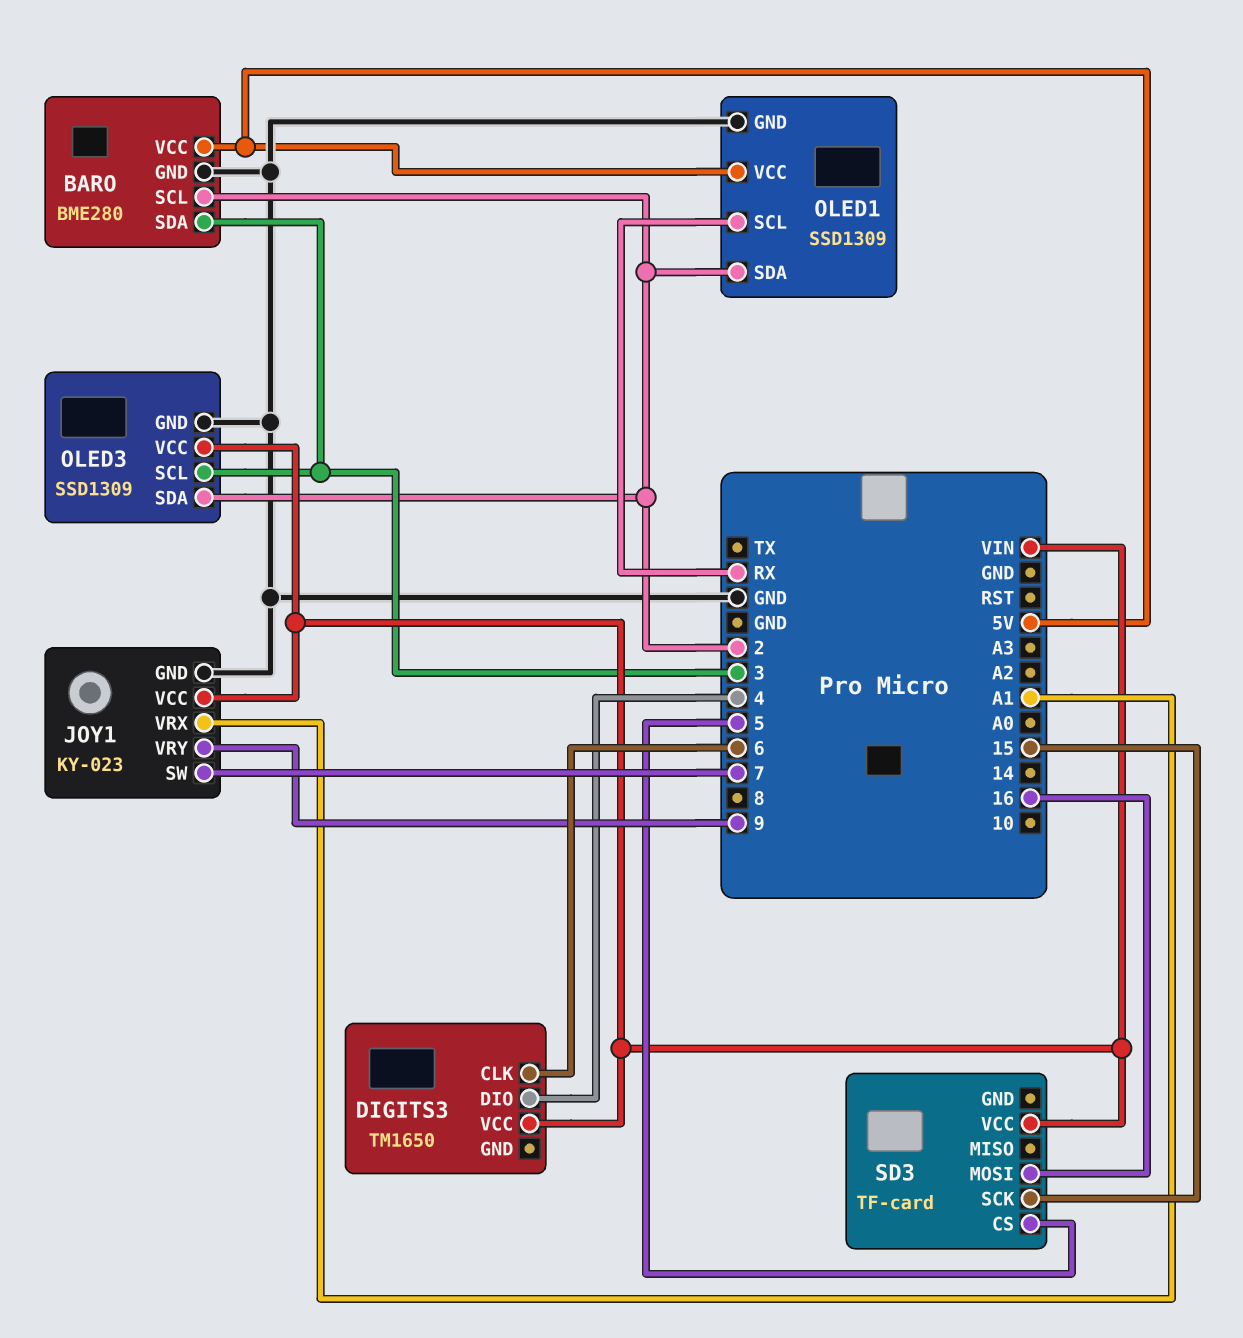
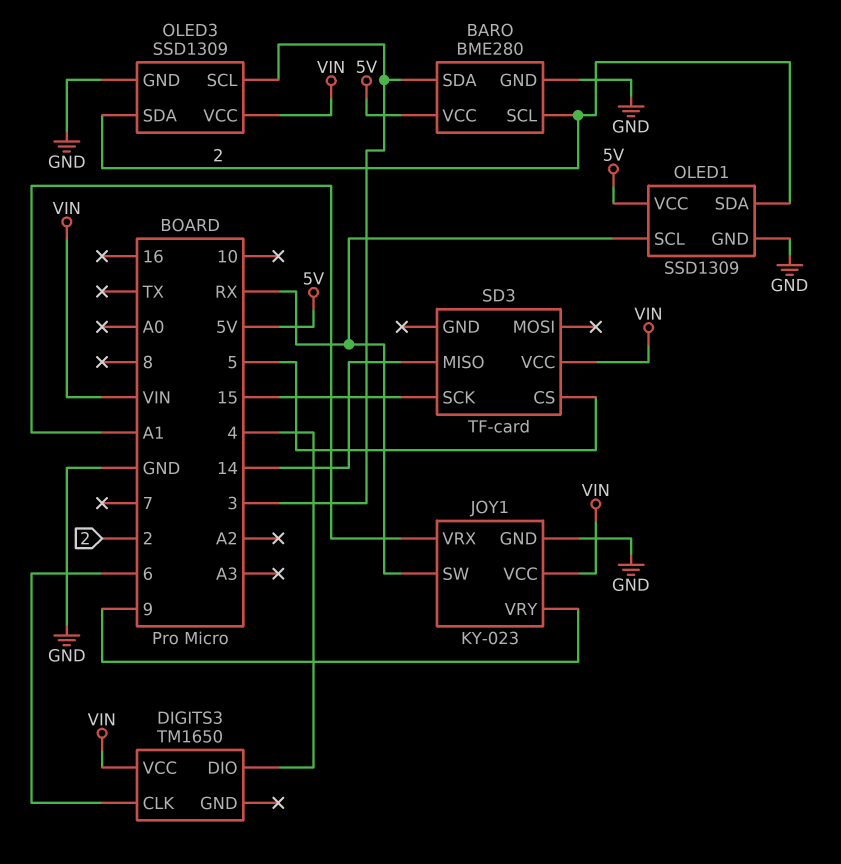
JOY1 pin SW: 7 -> RX
SD3 pin MISO: none -> 14
SD3 pin MOSI: 16 -> none

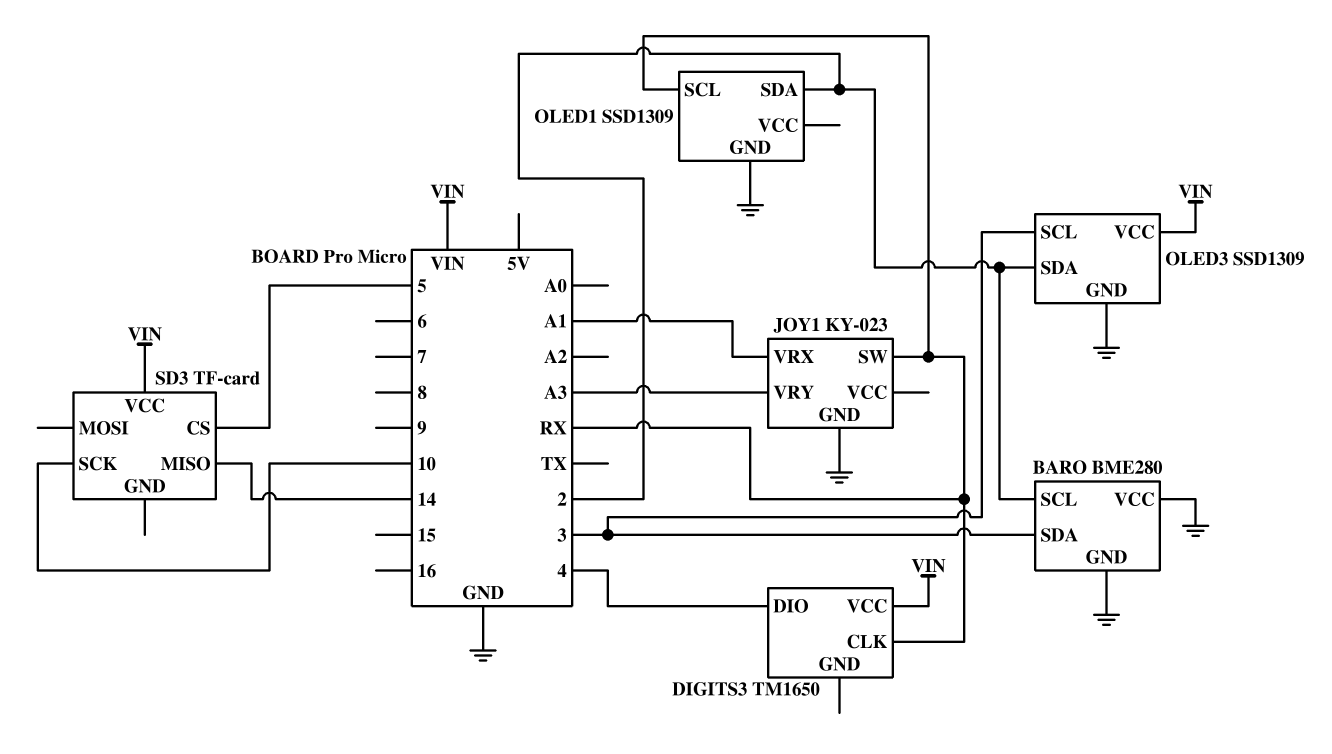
BARO pin VCC: 5V -> GND
DIGITS3 pin CLK: 6 -> RX
JOY1 pin VCC: VIN -> none
JOY1 pin VRY: 9 -> A3
OLED1 pin VCC: 5V -> none
SD3 pin SCK: 15 -> 10

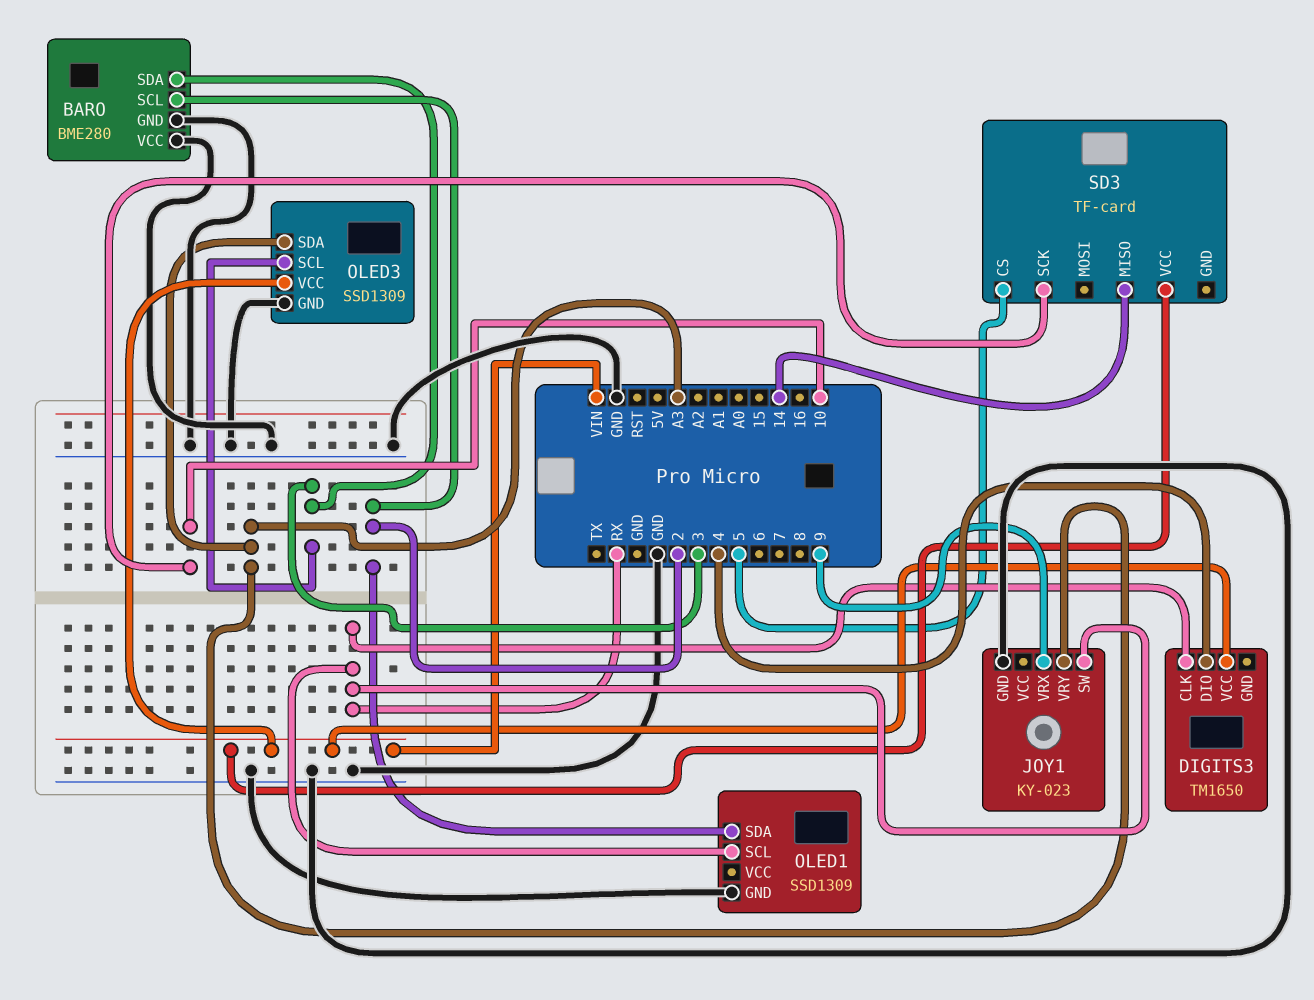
JOY1 pin VRX: A1 -> 9
OLED3 pin SDA: 2 -> A3

